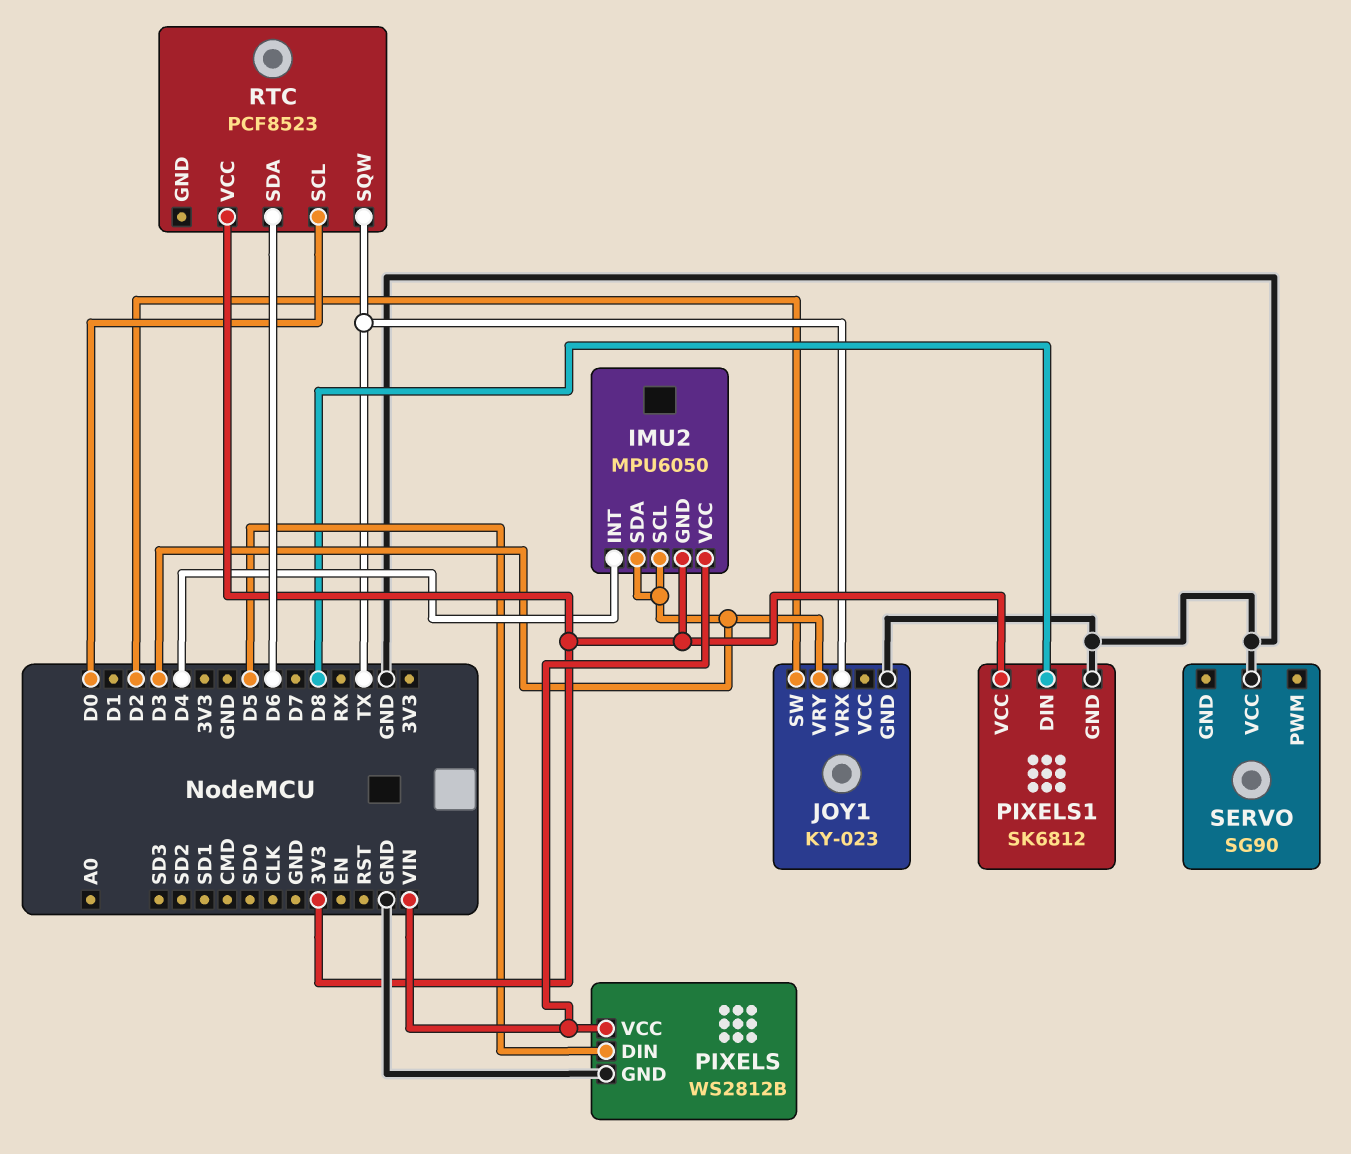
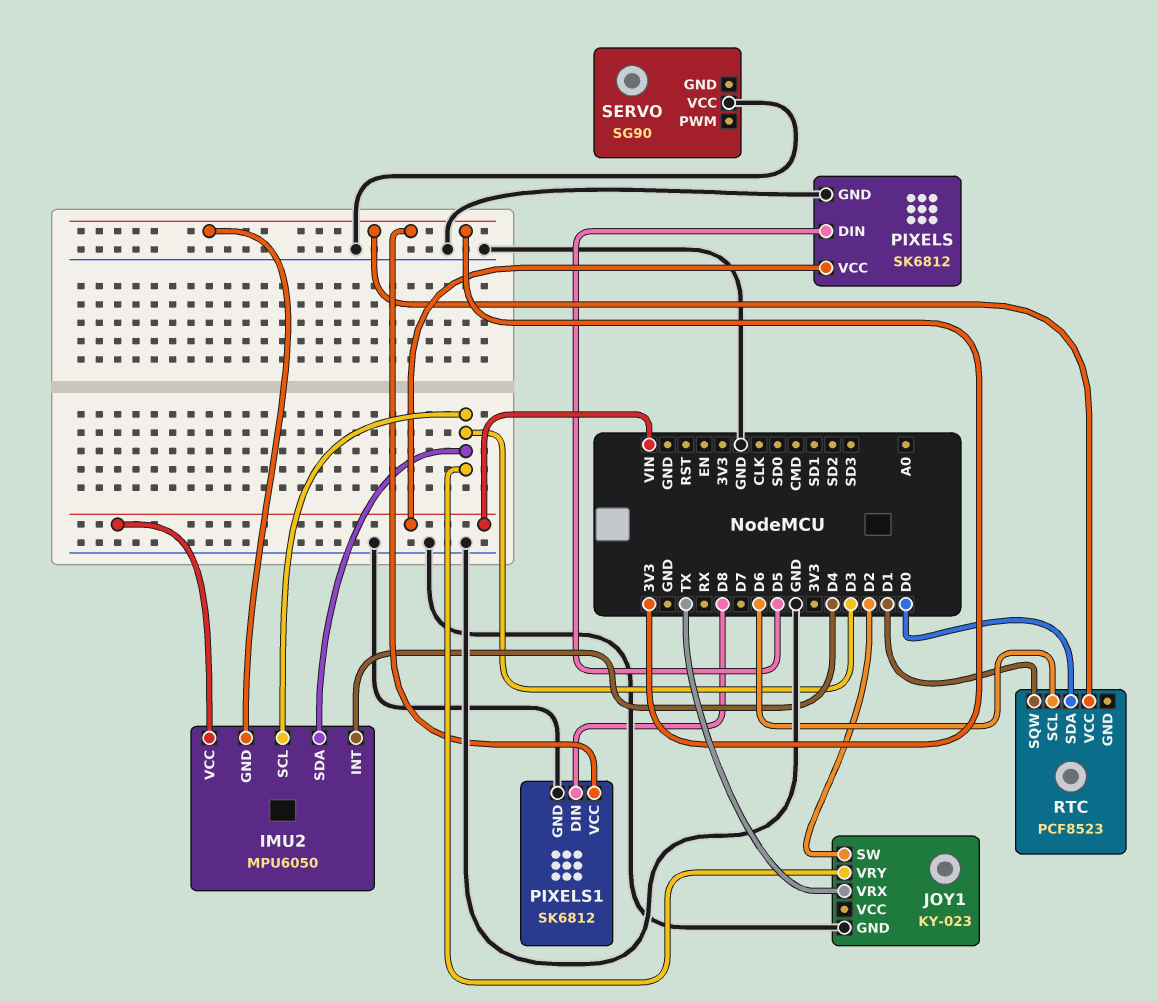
PIXELS: WS2812B -> SK6812
RTC pin SCL: D0 -> D6
RTC pin SDA: D6 -> D0
RTC pin SQW: TX -> D1

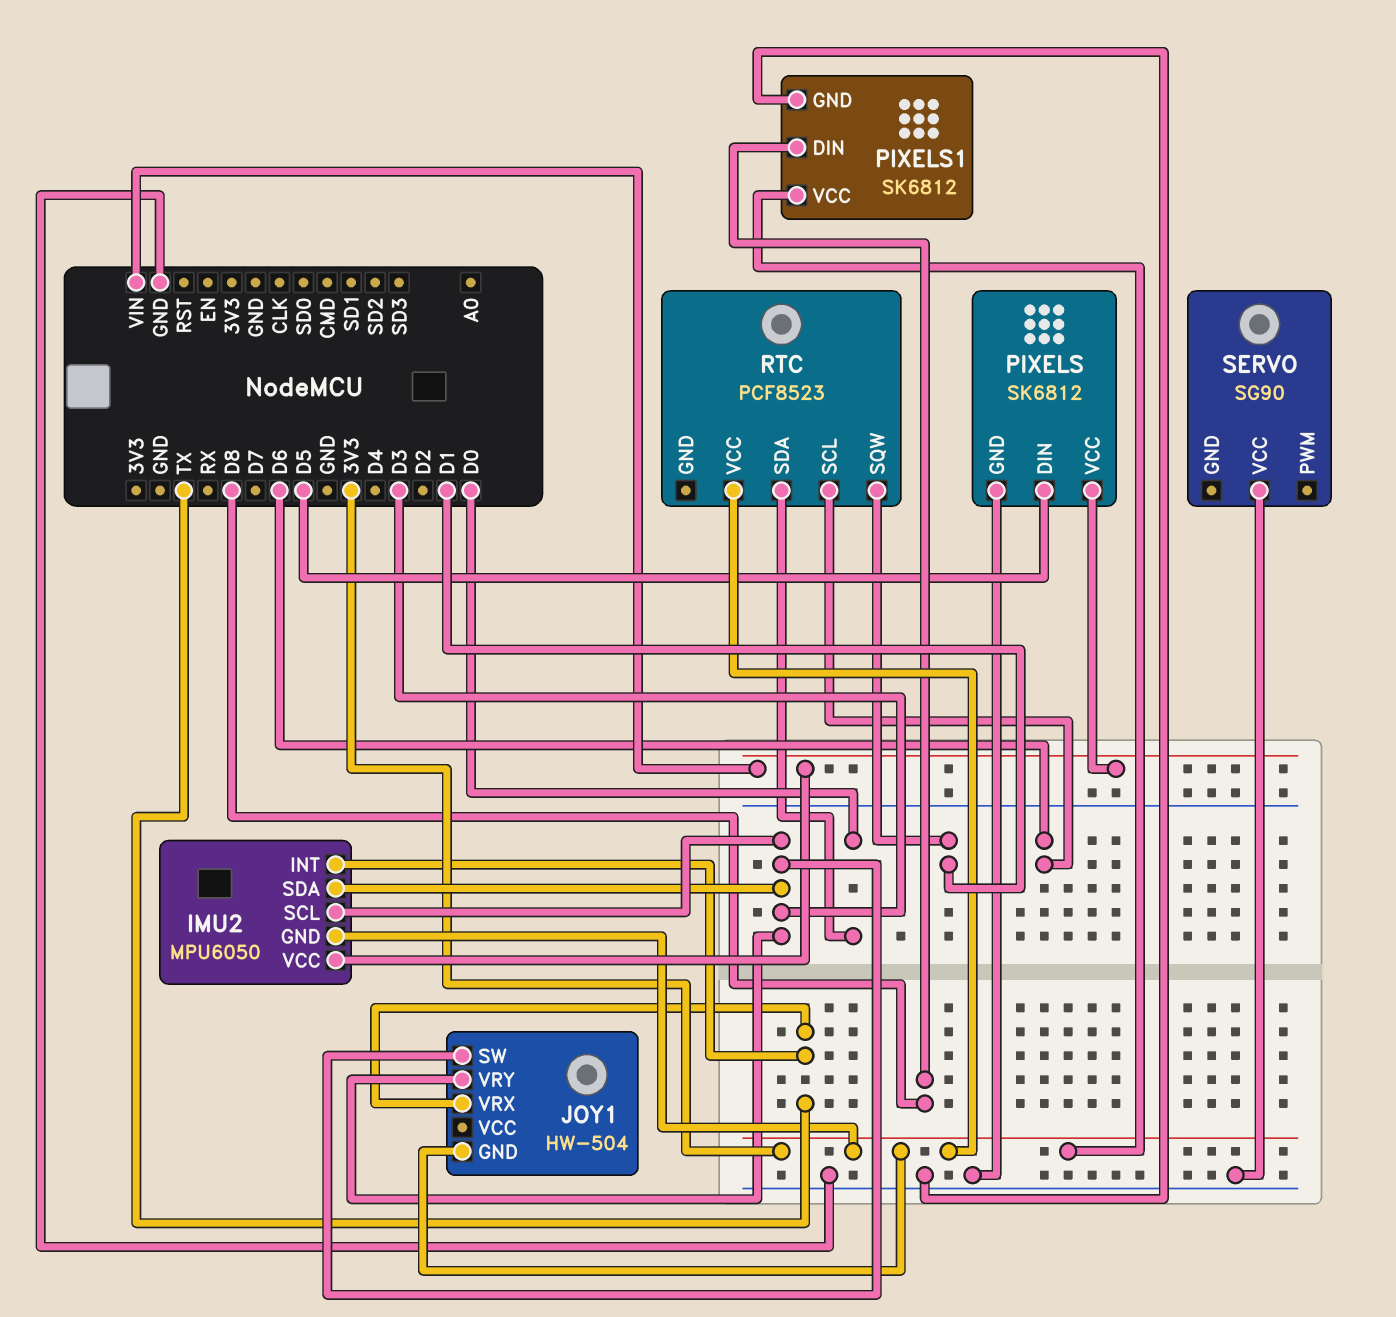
IMU2 pin INT: D4 -> TX
JOY1: KY-023 -> HW-504
JOY1 pin GND: GND -> 3V3
JOY1 pin SW: D2 -> D3

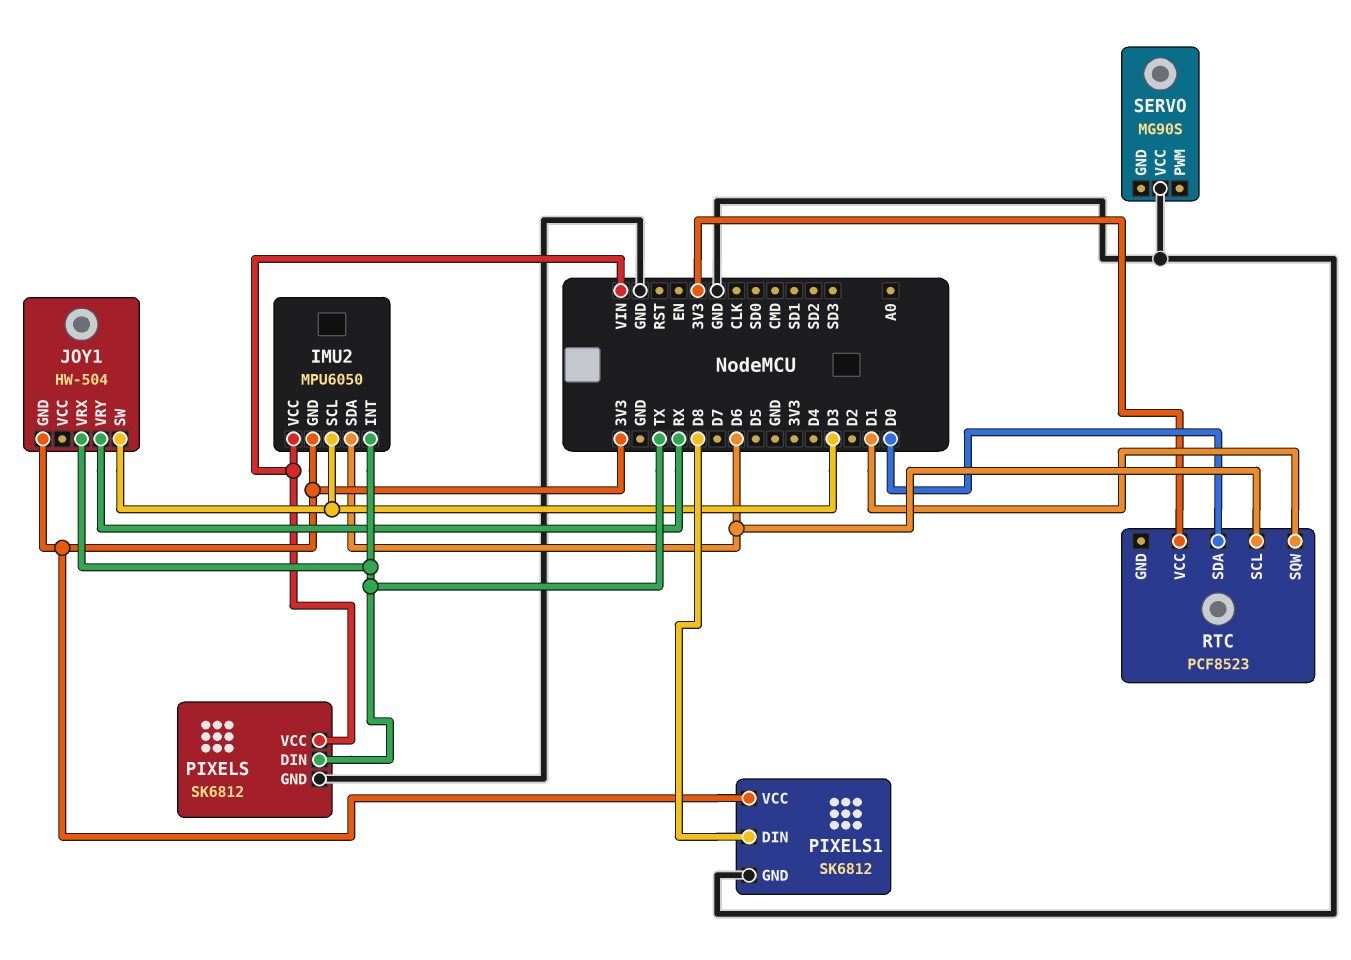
IMU2 pin SDA: D3 -> D6
JOY1 pin VRY: D3 -> RX
PIXELS pin DIN: D5 -> TX
SERVO: SG90 -> MG90S

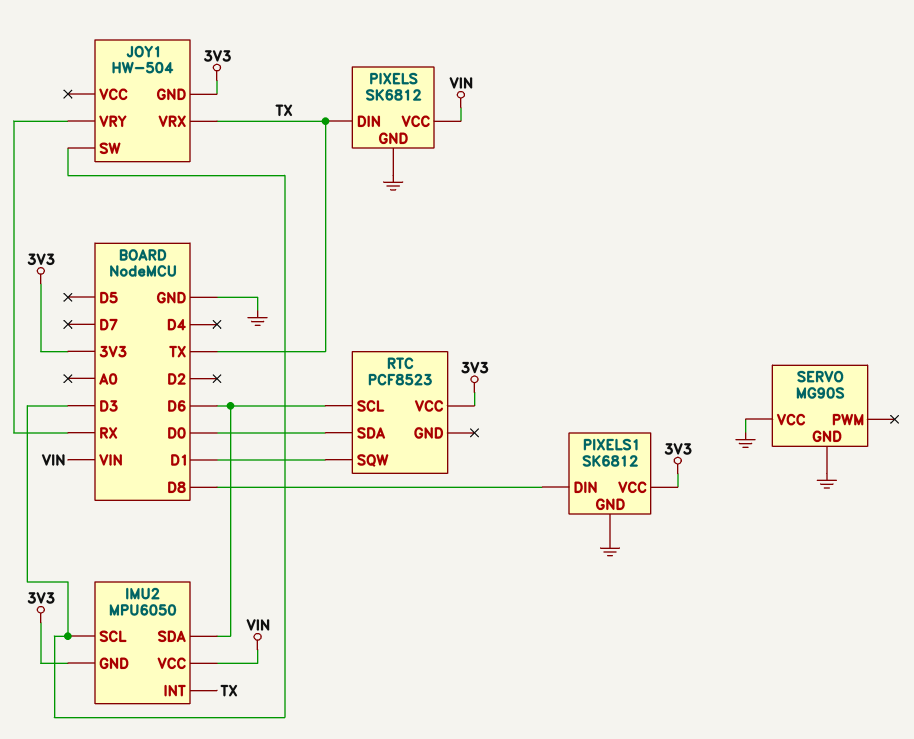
SERVO pin GND: none -> GND

